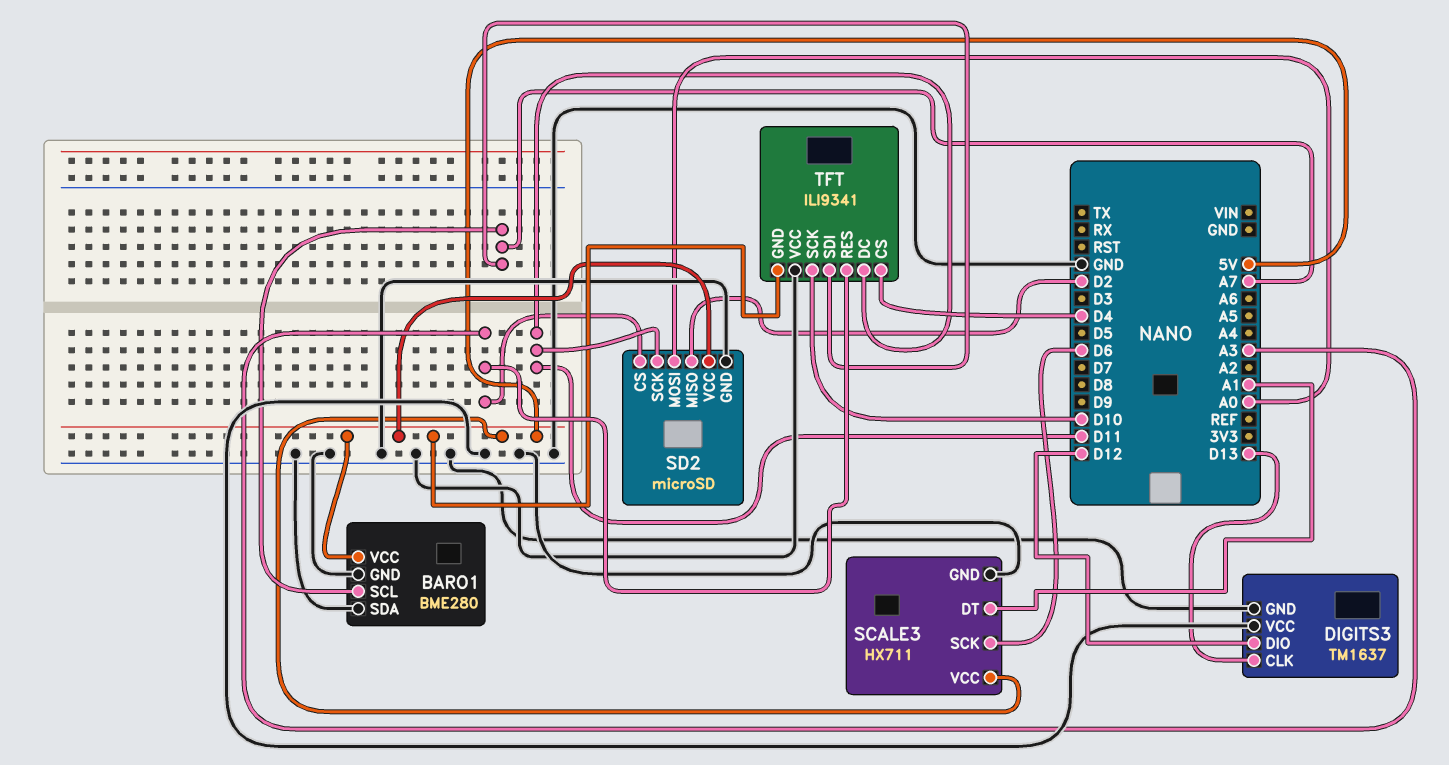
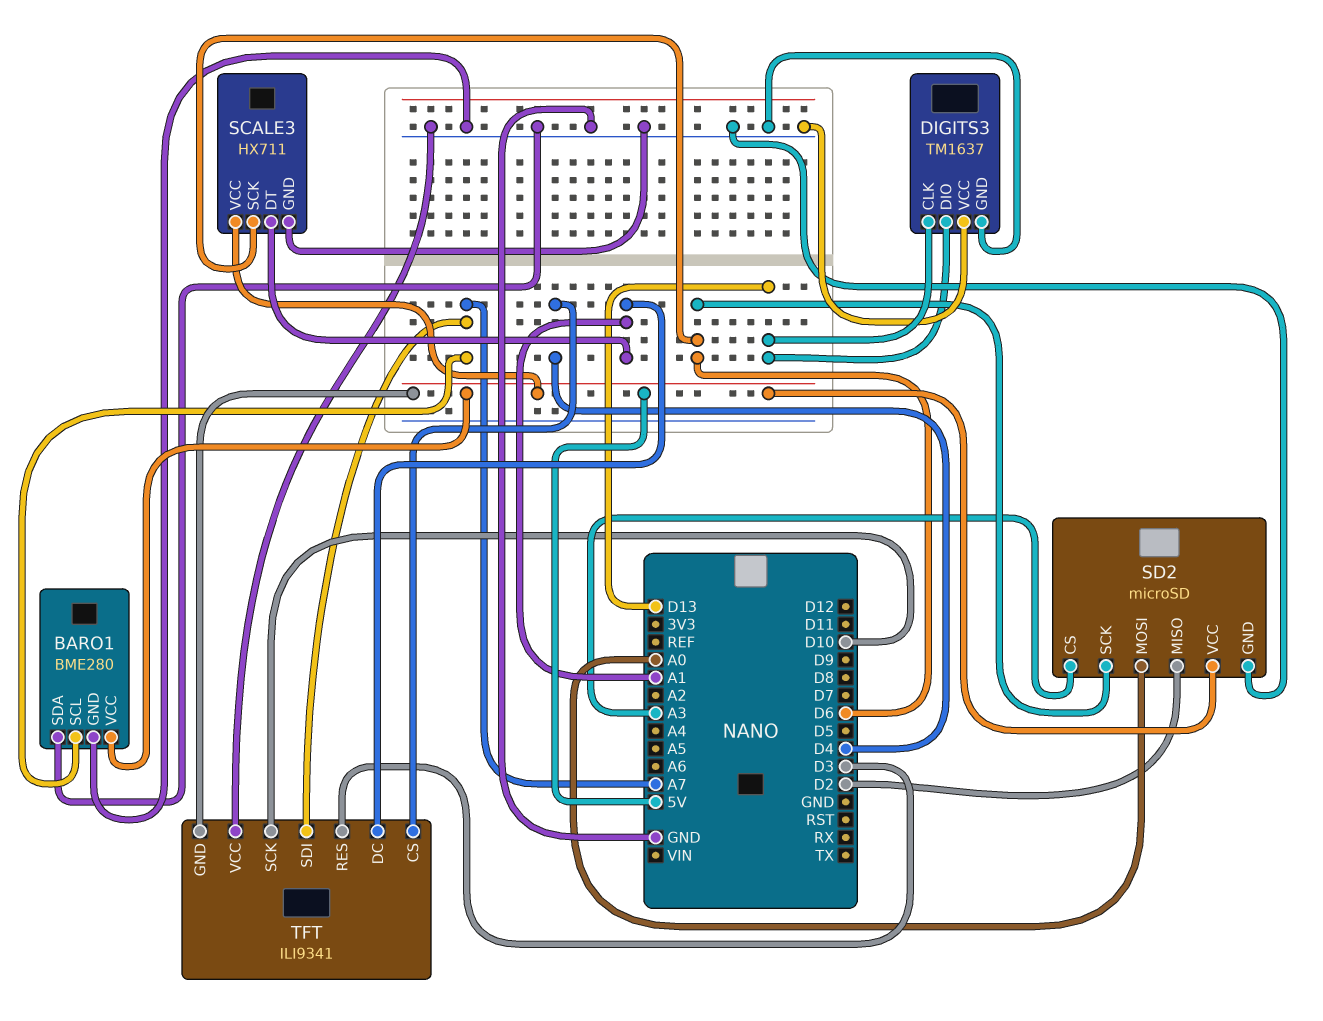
DIGITS3 pin DIO: D12 -> D13
SD2 pin SCK: D11 -> D6
TFT pin DC: D11 -> A1
TFT pin RES: A3 -> D3

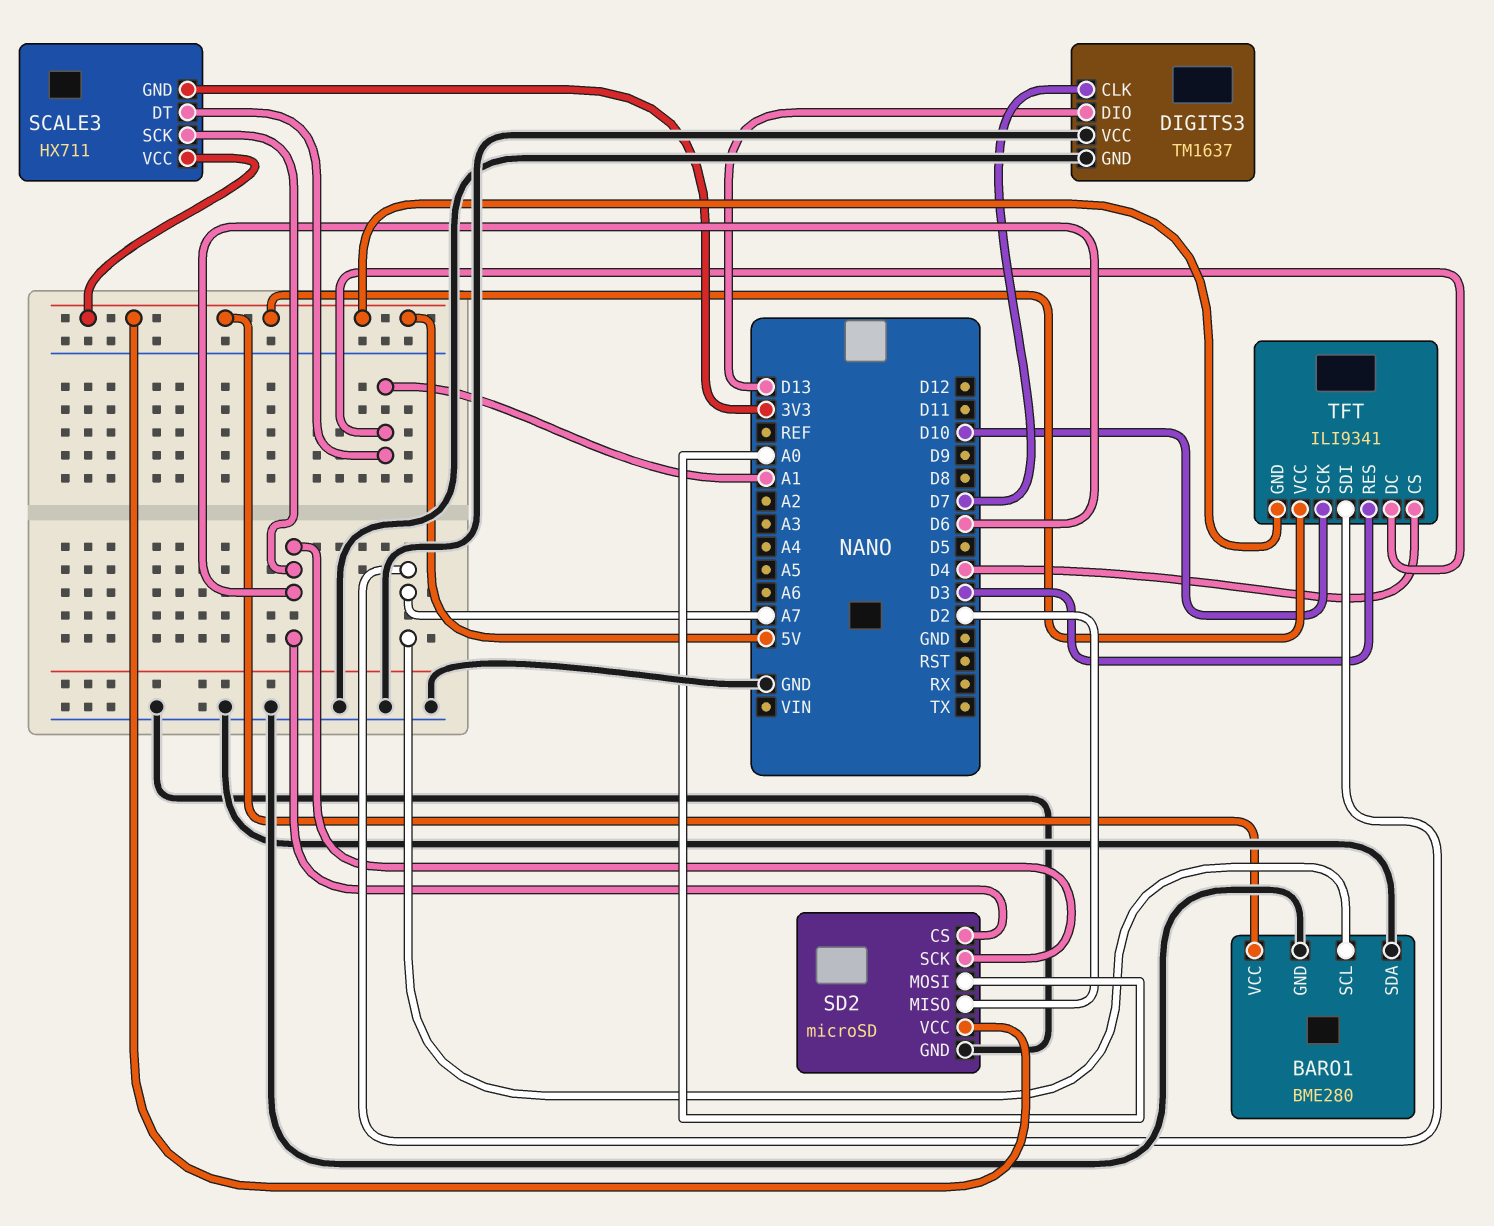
DIGITS3 pin CLK: D13 -> D7
SCALE3 pin GND: GND -> 3V3
SD2 pin CS: A3 -> D6
TFT pin VCC: GND -> 5V

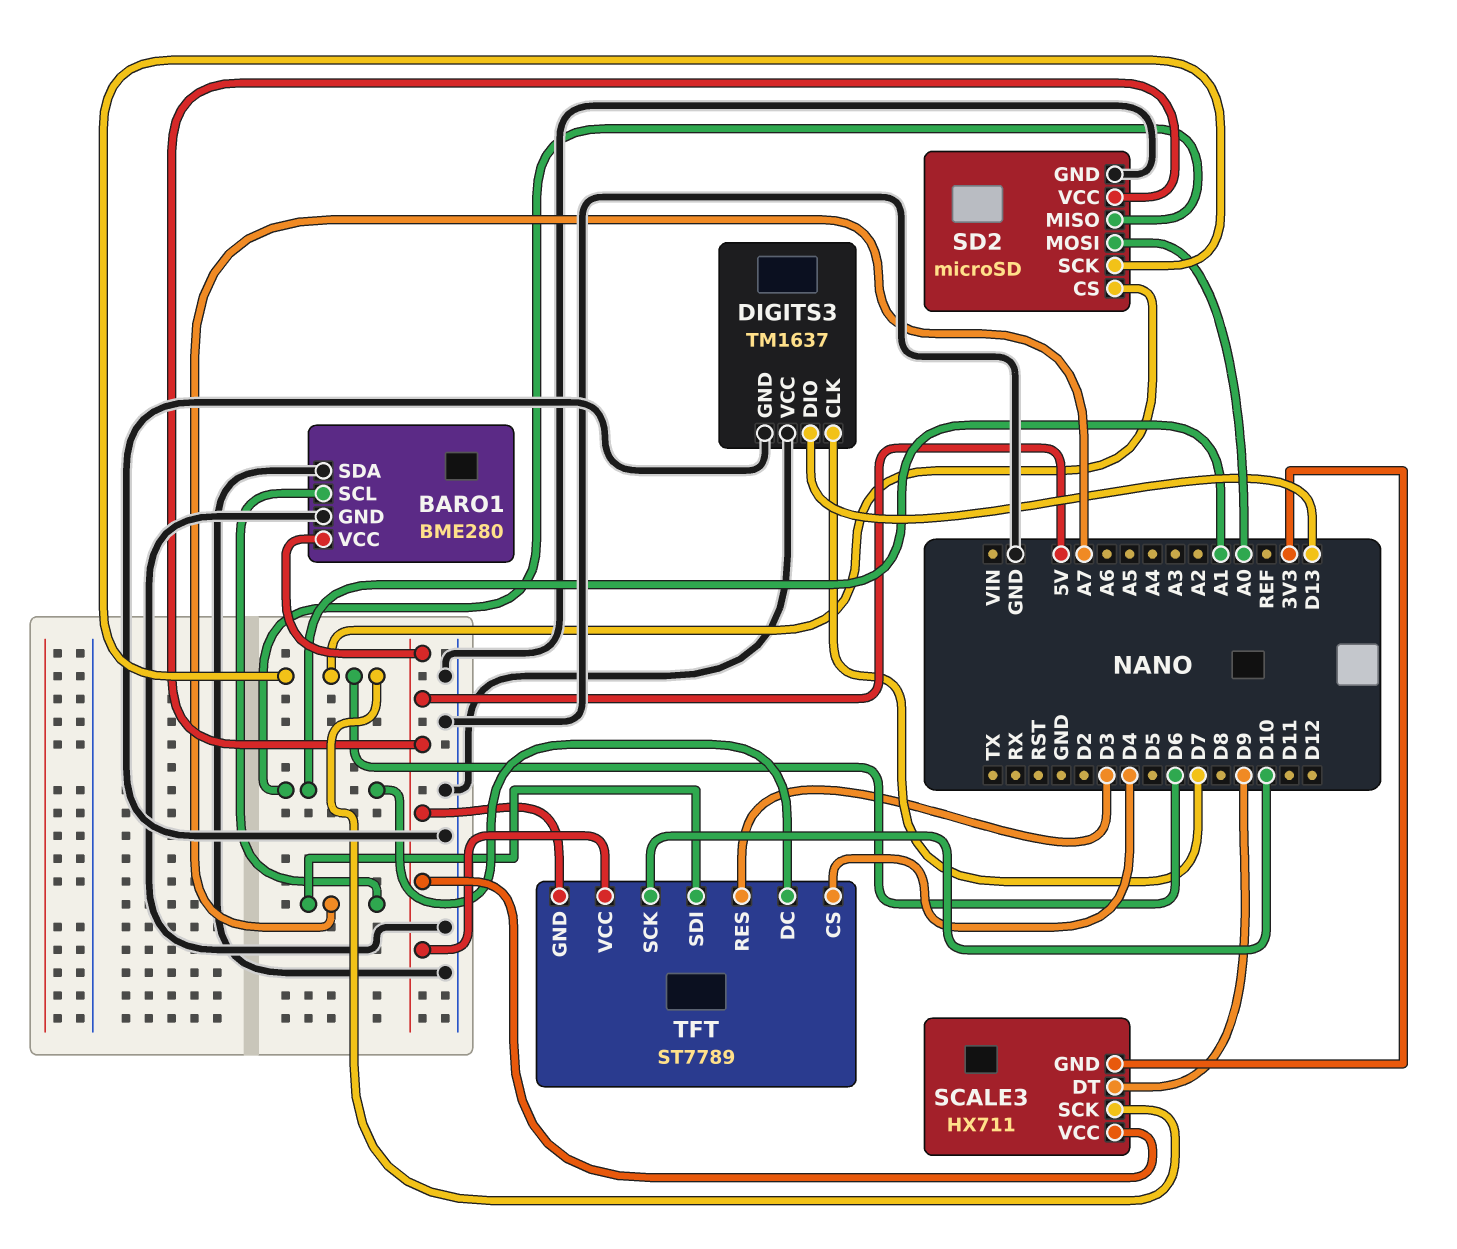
SCALE3 pin DT: A1 -> D9
SD2 pin MISO: D2 -> A1
TFT: ILI9341 -> ST7789

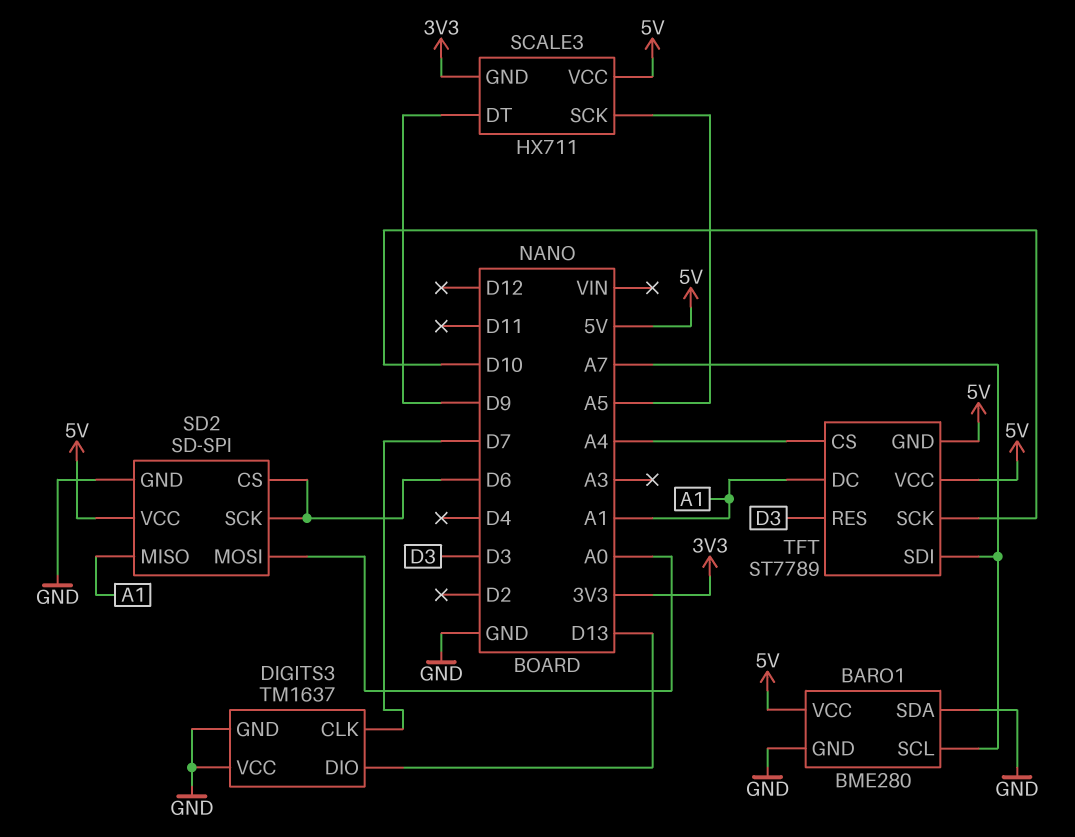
SCALE3 pin SCK: D6 -> A5
SD2: microSD -> SD-SPI
TFT pin CS: D4 -> A4

